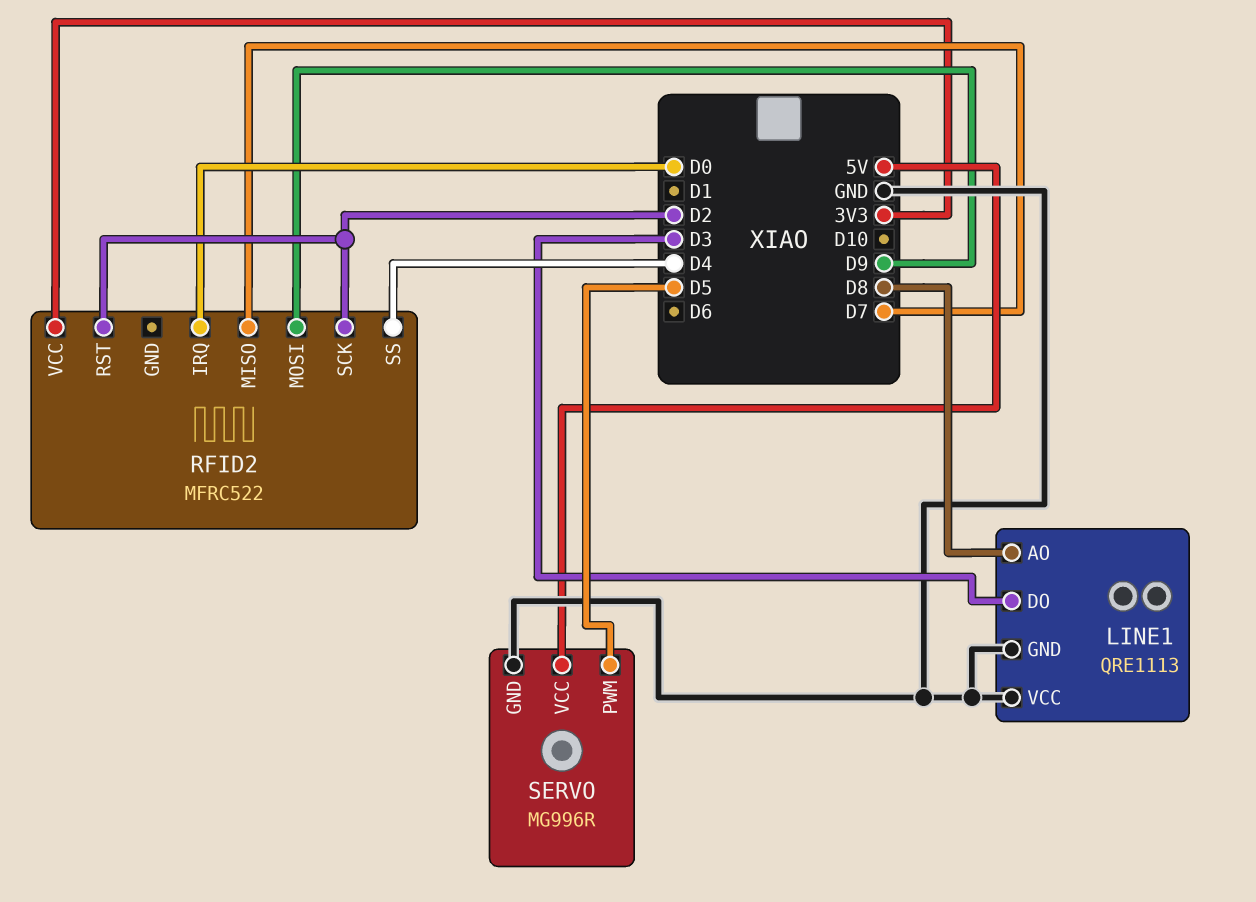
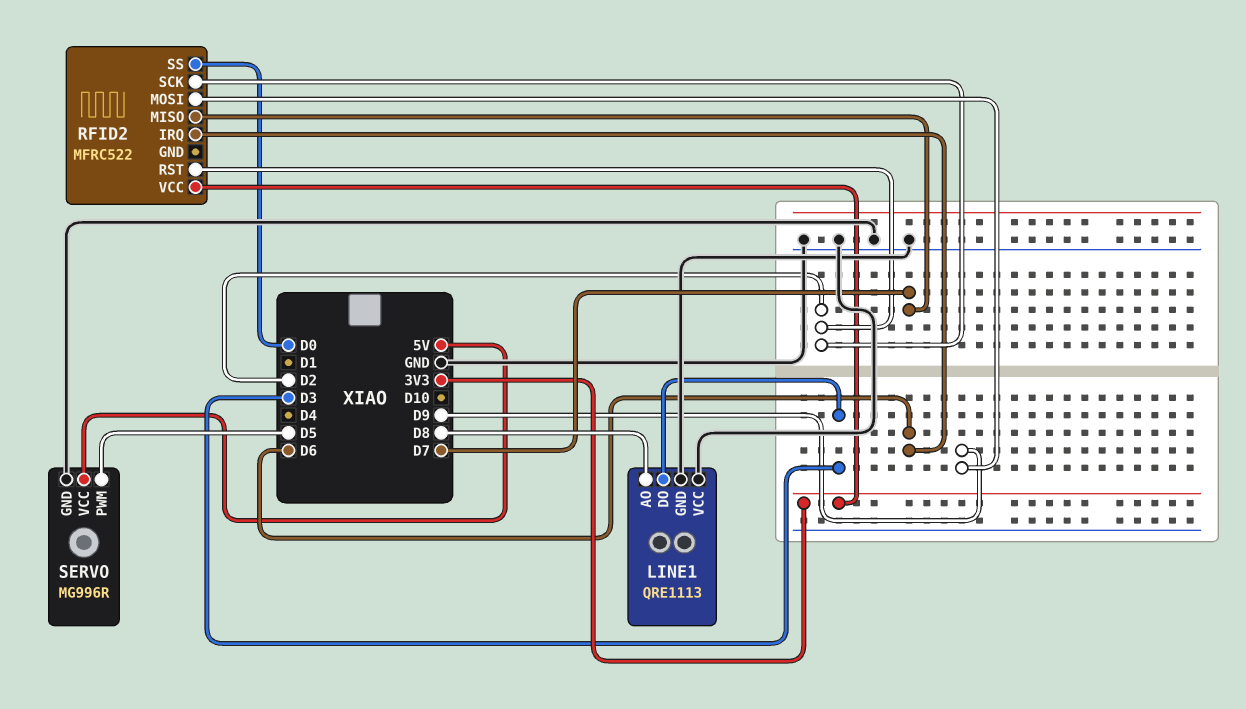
RFID2 pin IRQ: D0 -> D6
RFID2 pin SS: D4 -> D0

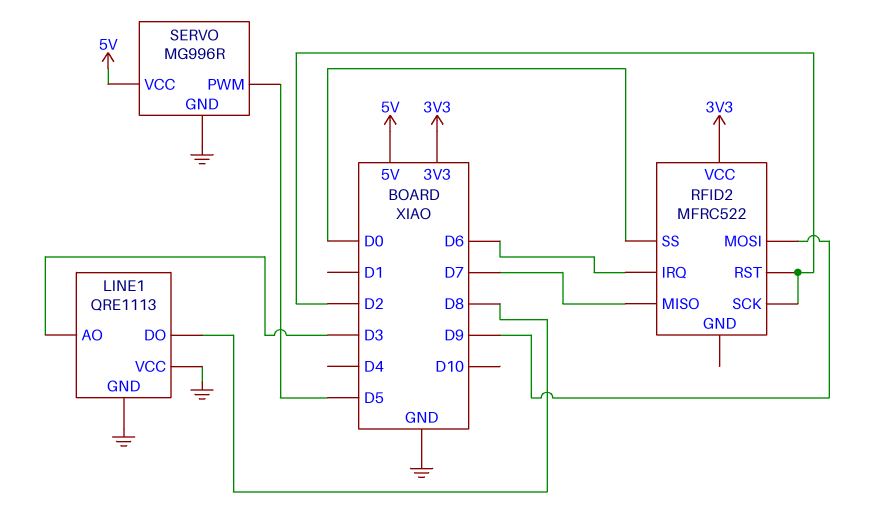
LINE1 pin AO: D8 -> D3
LINE1 pin DO: D3 -> D8

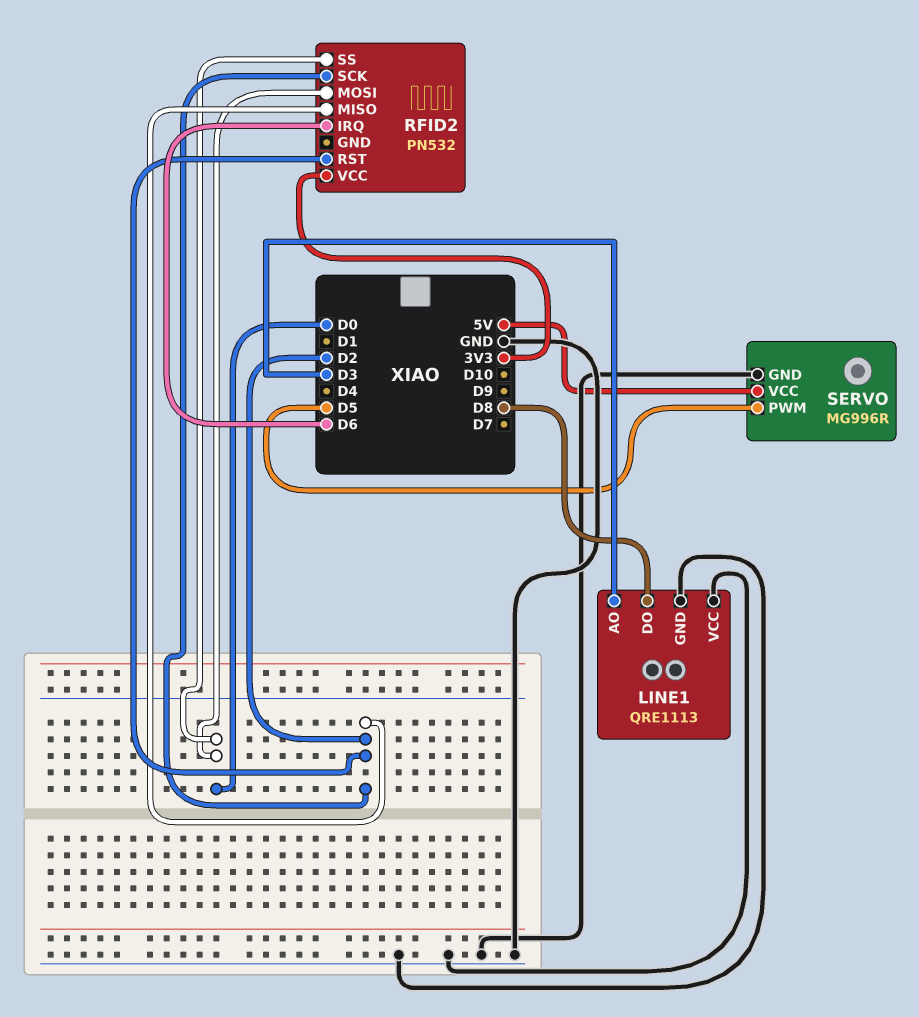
RFID2: MFRC522 -> PN532
RFID2 pin MISO: D7 -> D2
RFID2 pin MOSI: D9 -> D0

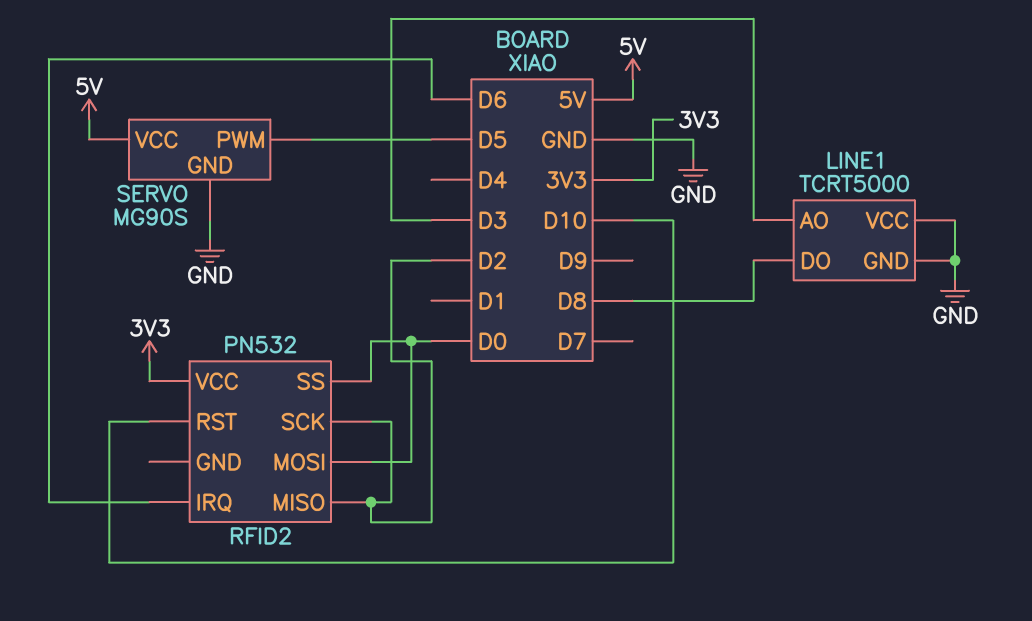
LINE1: QRE1113 -> TCRT5000
RFID2 pin RST: D2 -> D10
SERVO: MG996R -> MG90S

